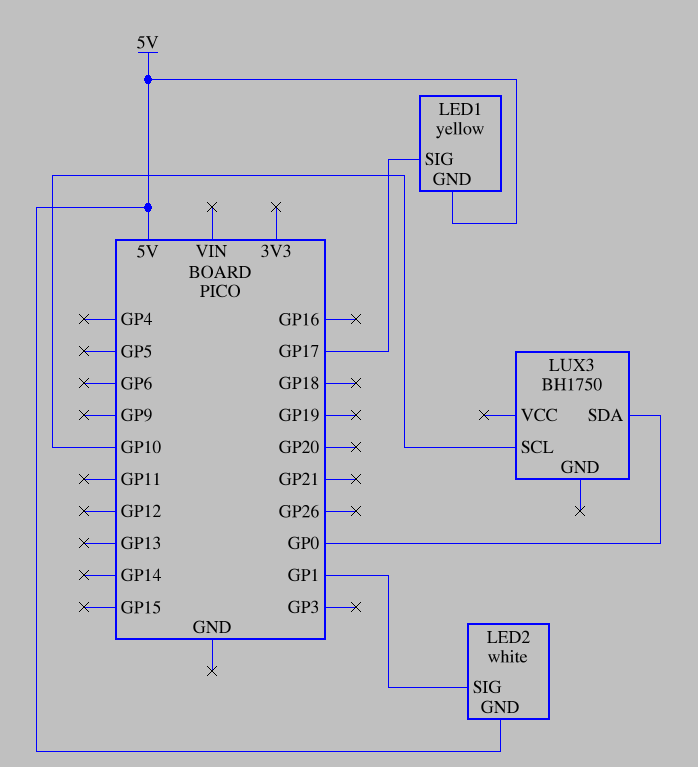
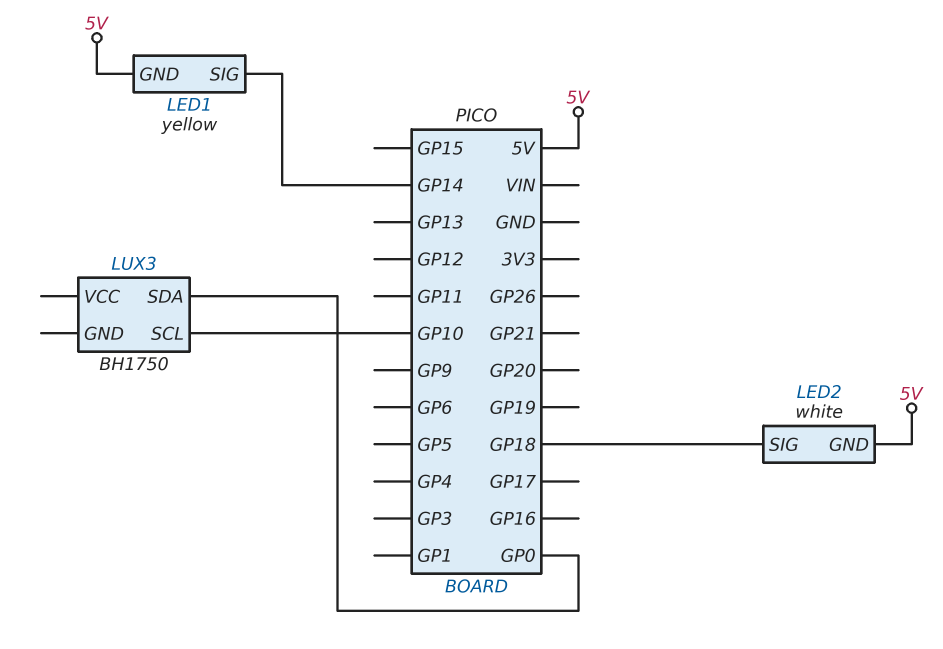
LED1 pin SIG: GP17 -> GP14
LED2 pin SIG: GP1 -> GP18

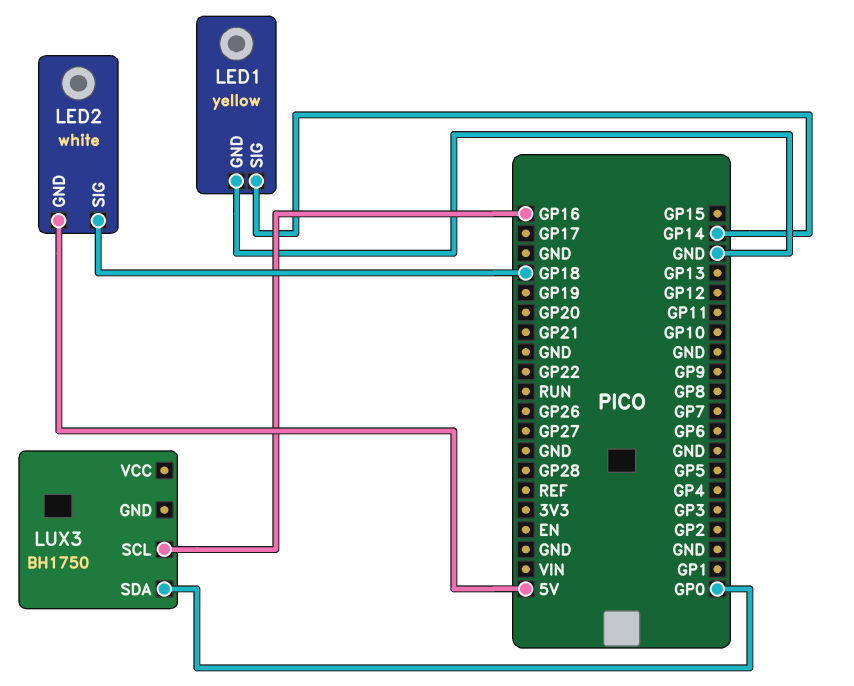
LED1 pin GND: 5V -> GND
LUX3 pin SCL: GP10 -> GP16

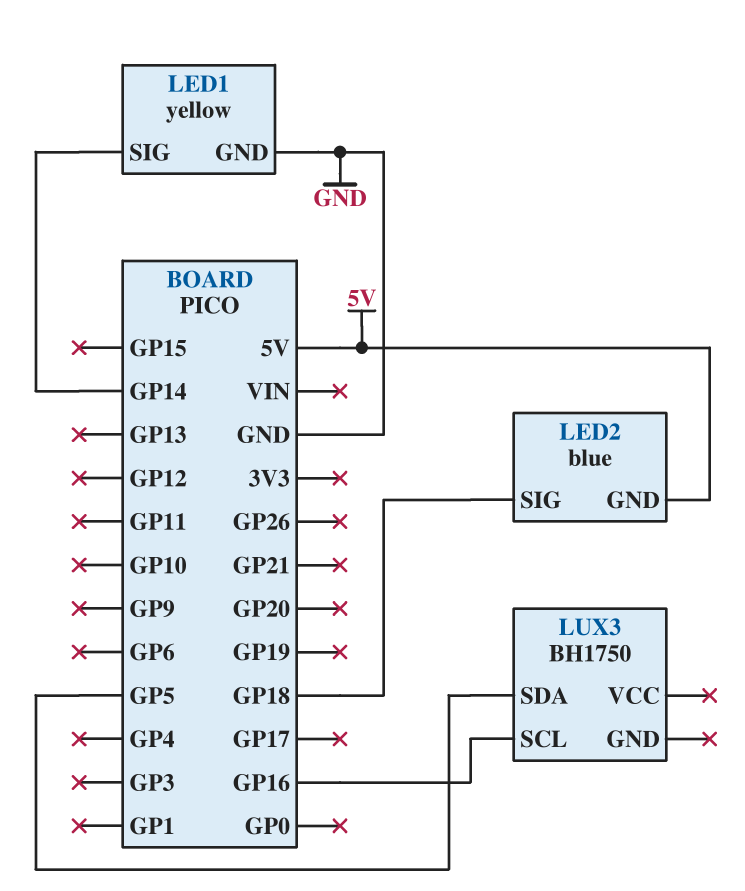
LED2: white -> blue
LUX3 pin SDA: GP0 -> GP5

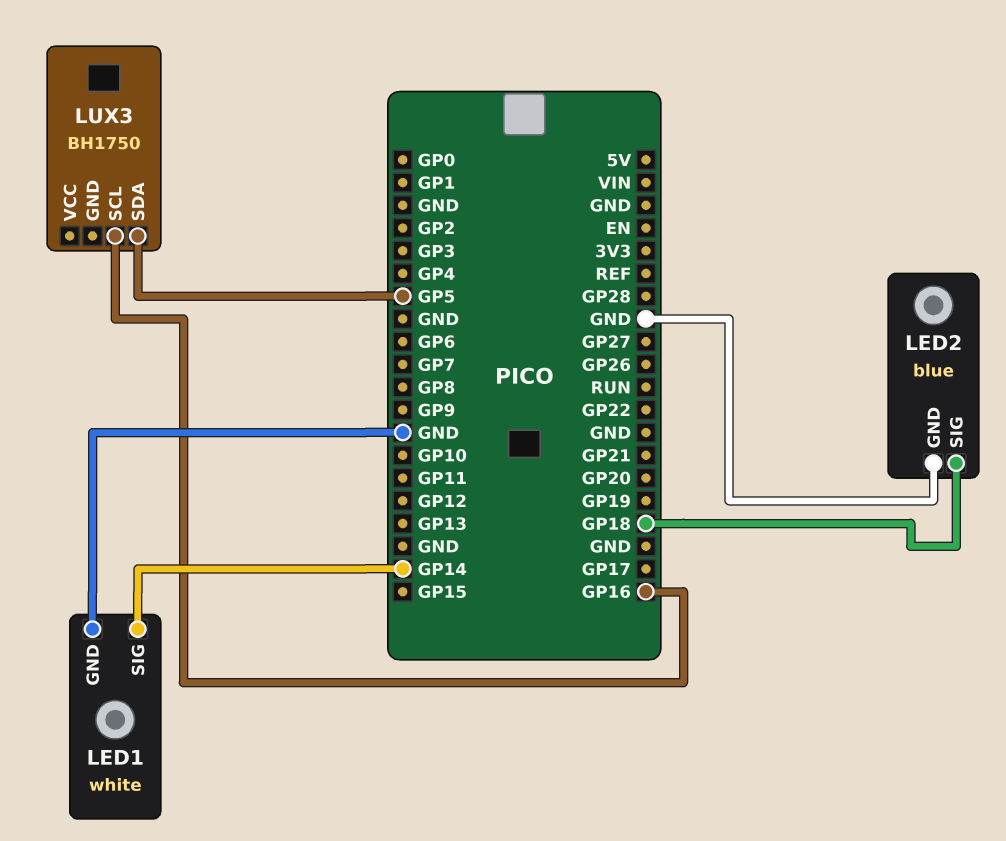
LED1: yellow -> white
LED2 pin GND: 5V -> GND

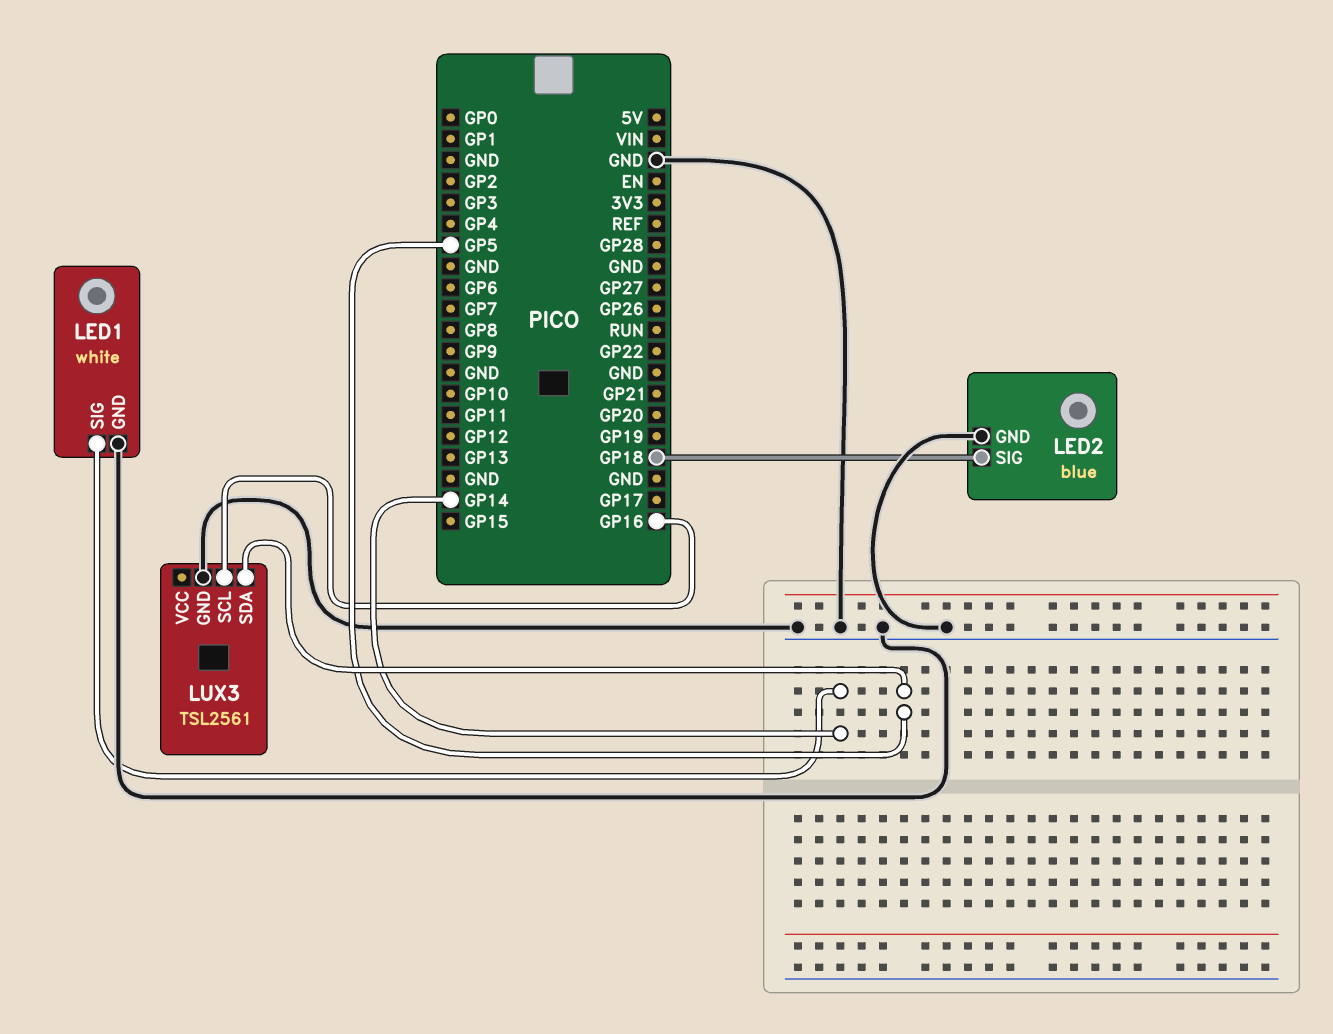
LUX3: BH1750 -> TSL2561
LUX3 pin GND: none -> GND

